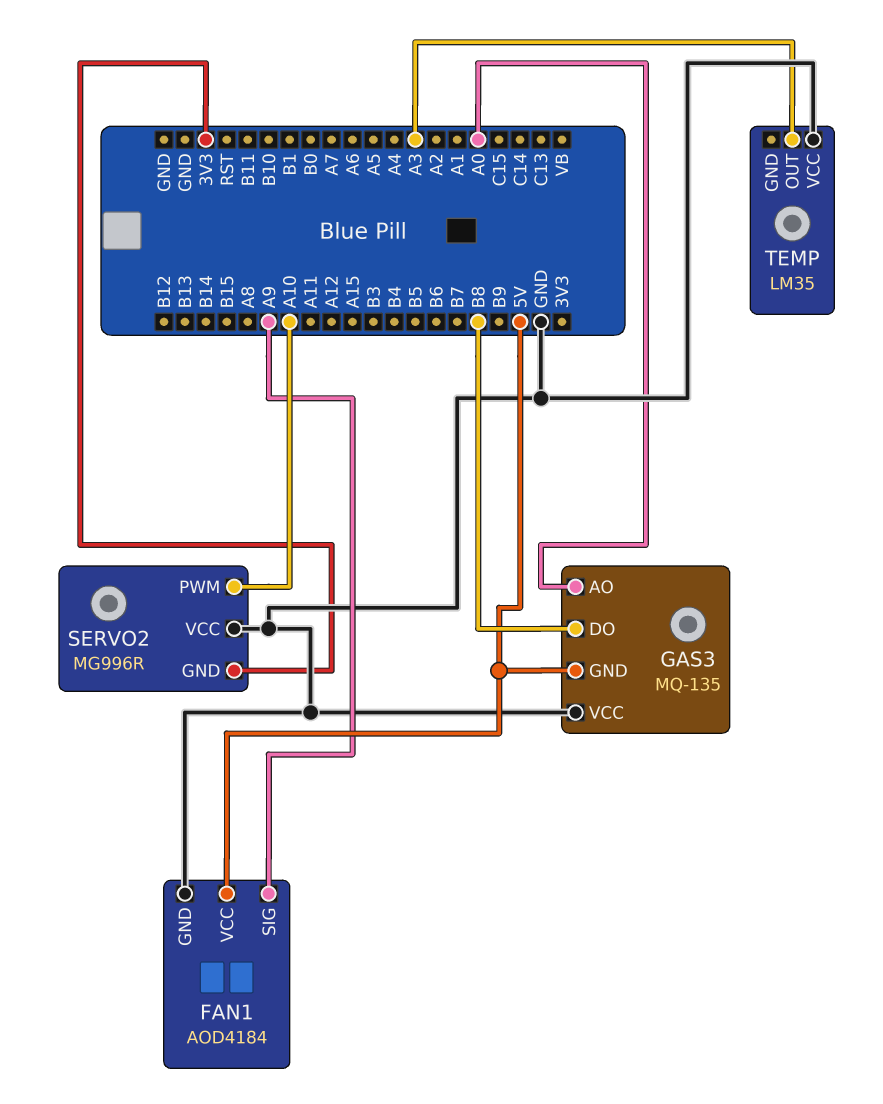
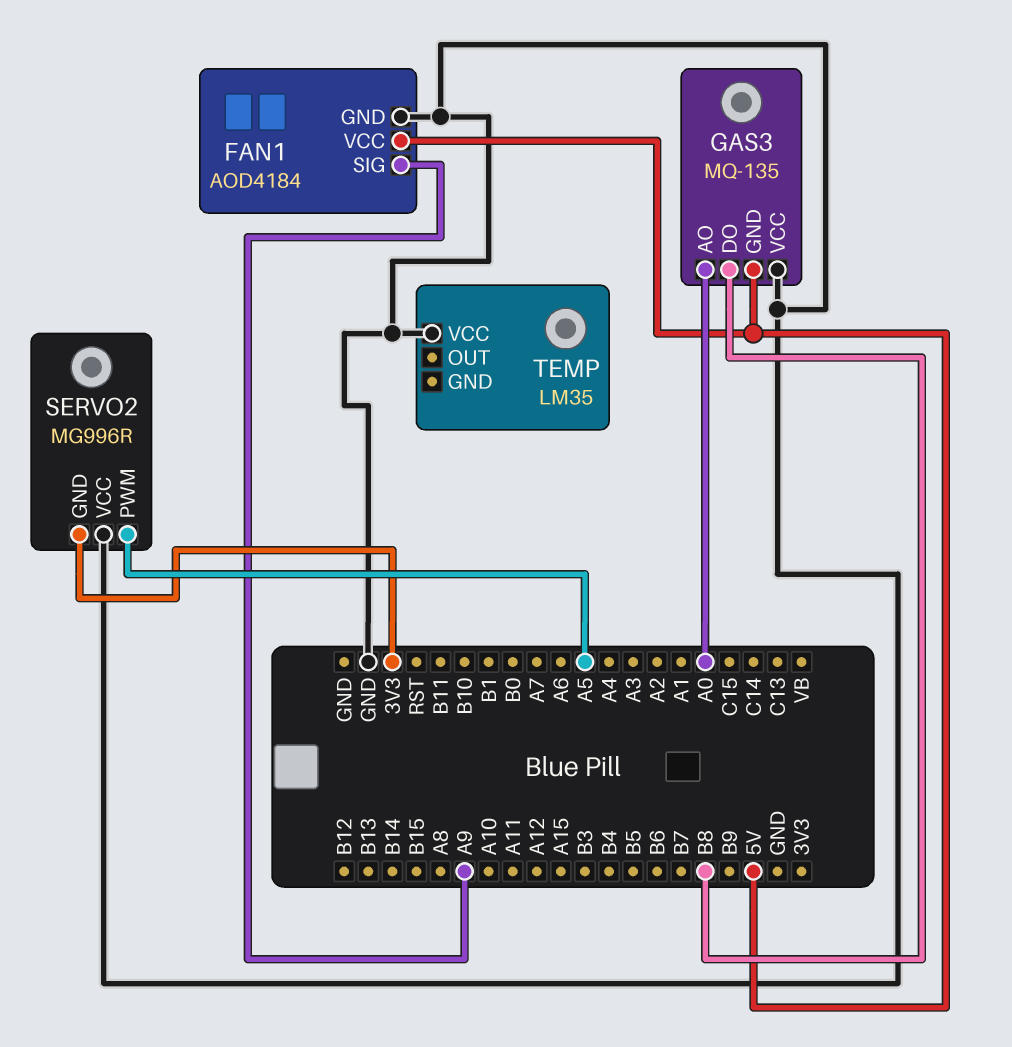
SERVO2 pin PWM: A10 -> A5
TEMP pin OUT: A3 -> none

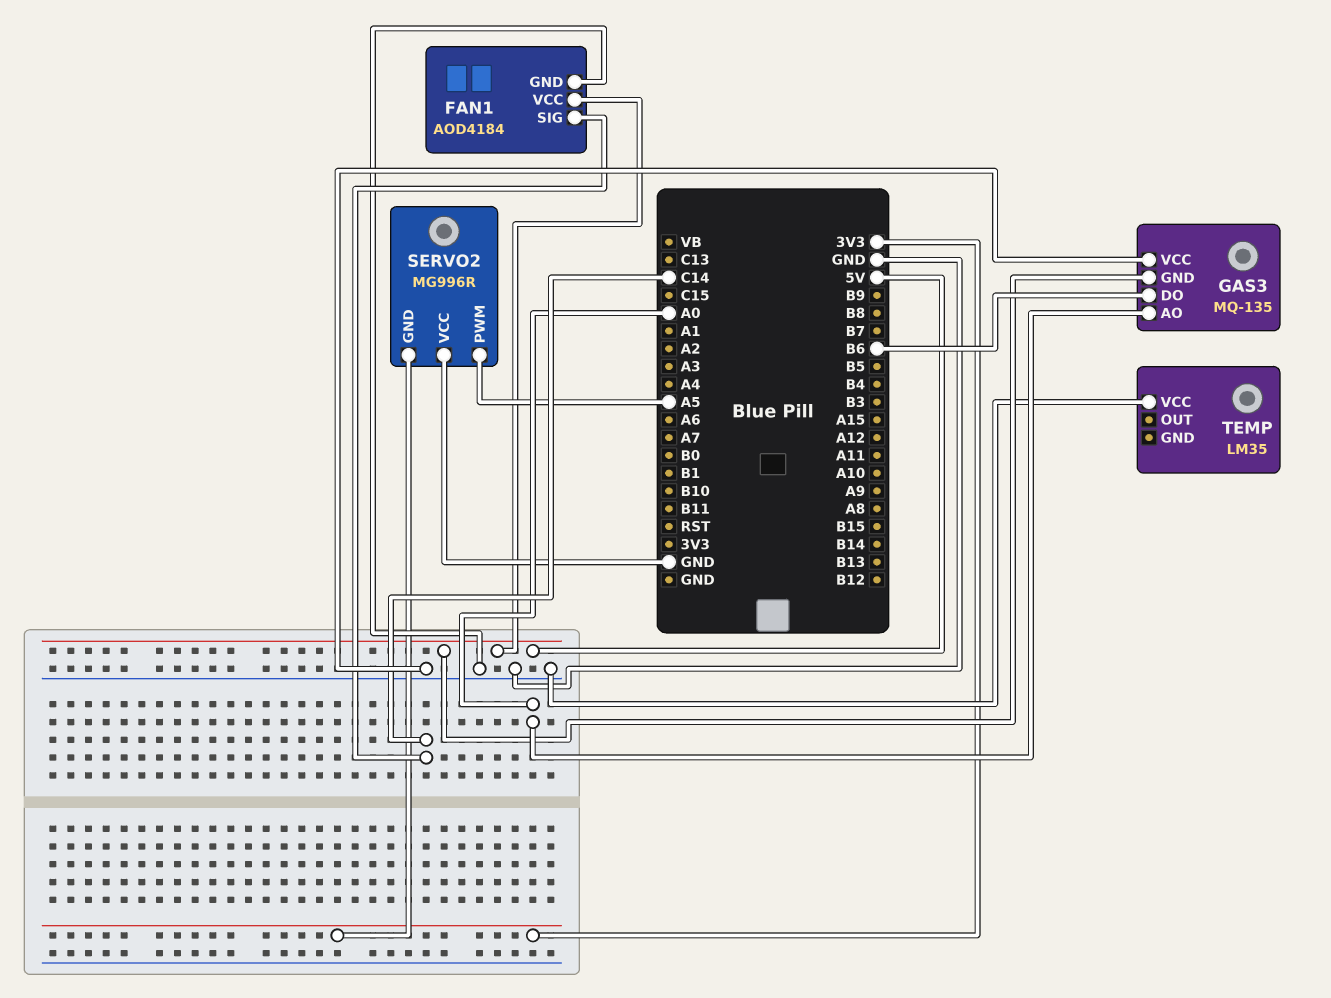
FAN1 pin SIG: A9 -> C14
GAS3 pin DO: B8 -> B6

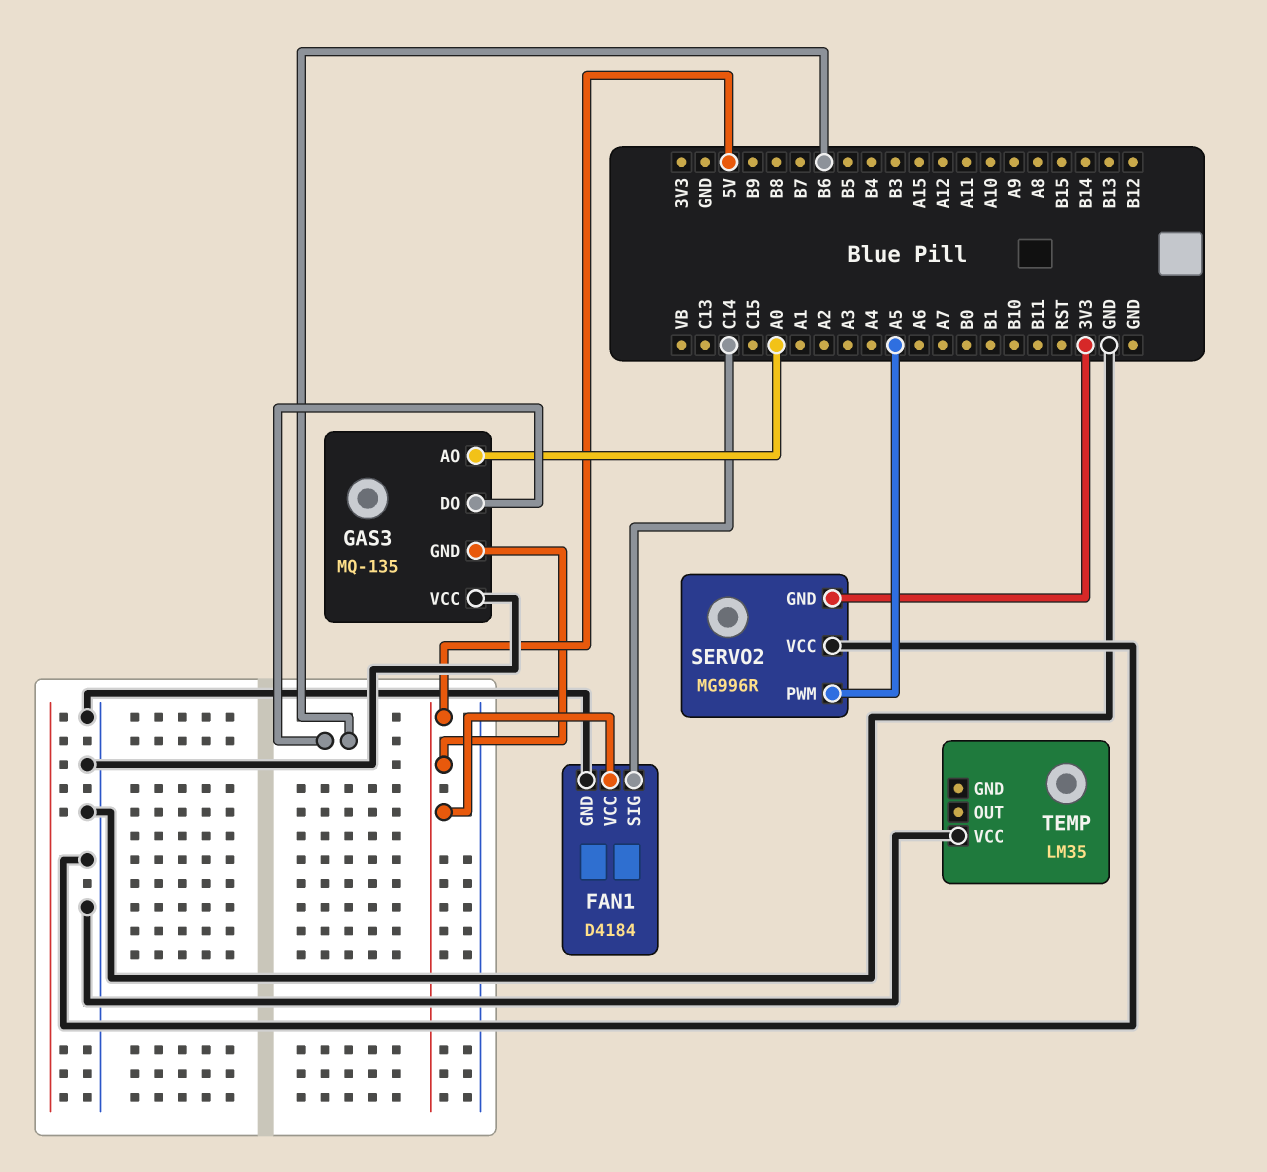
FAN1: AOD4184 -> D4184

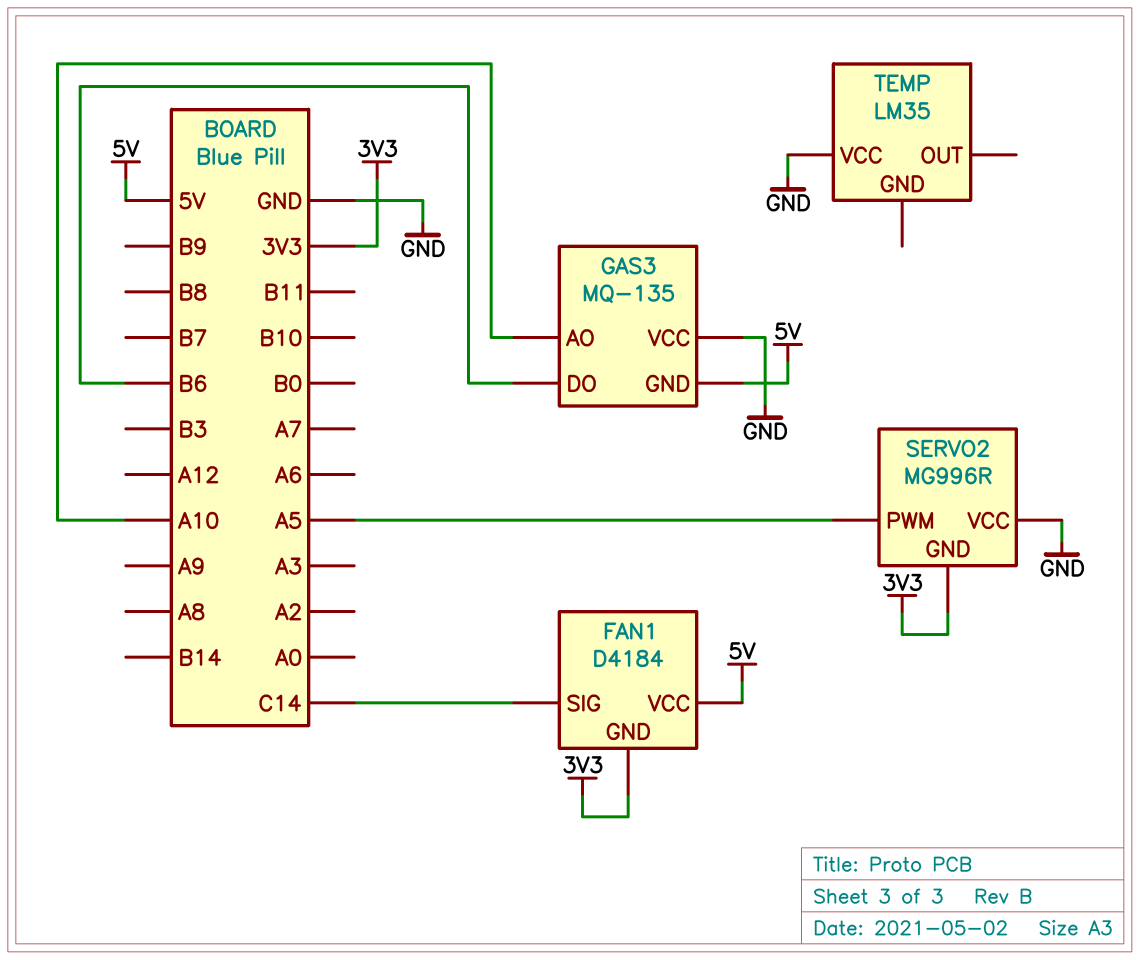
FAN1 pin GND: GND -> 3V3
GAS3 pin AO: A0 -> A10

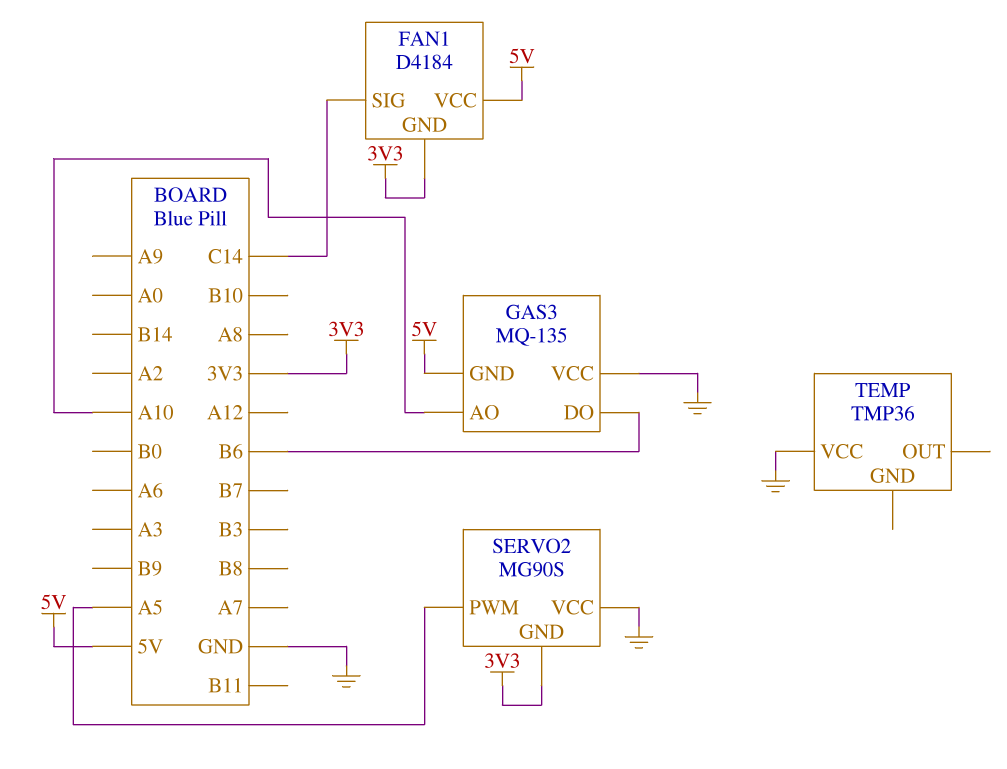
SERVO2: MG996R -> MG90S
TEMP: LM35 -> TMP36

